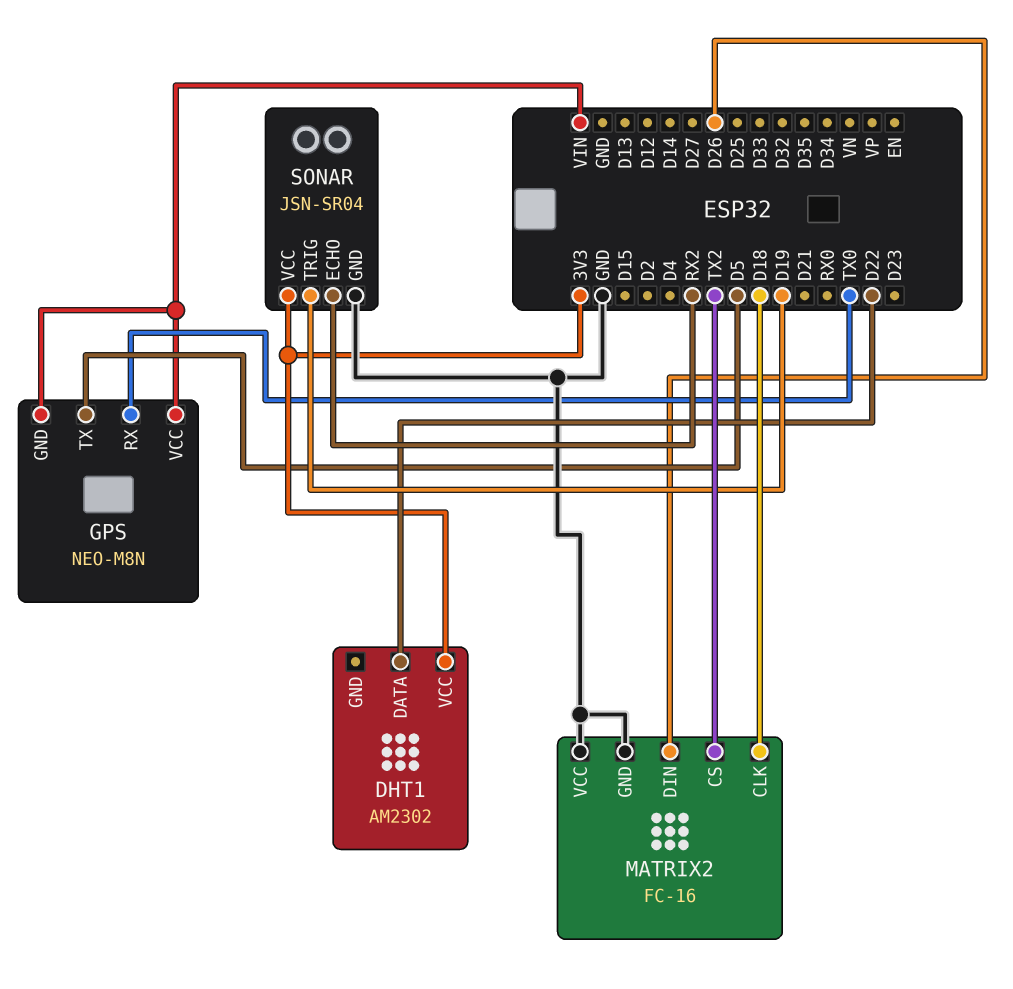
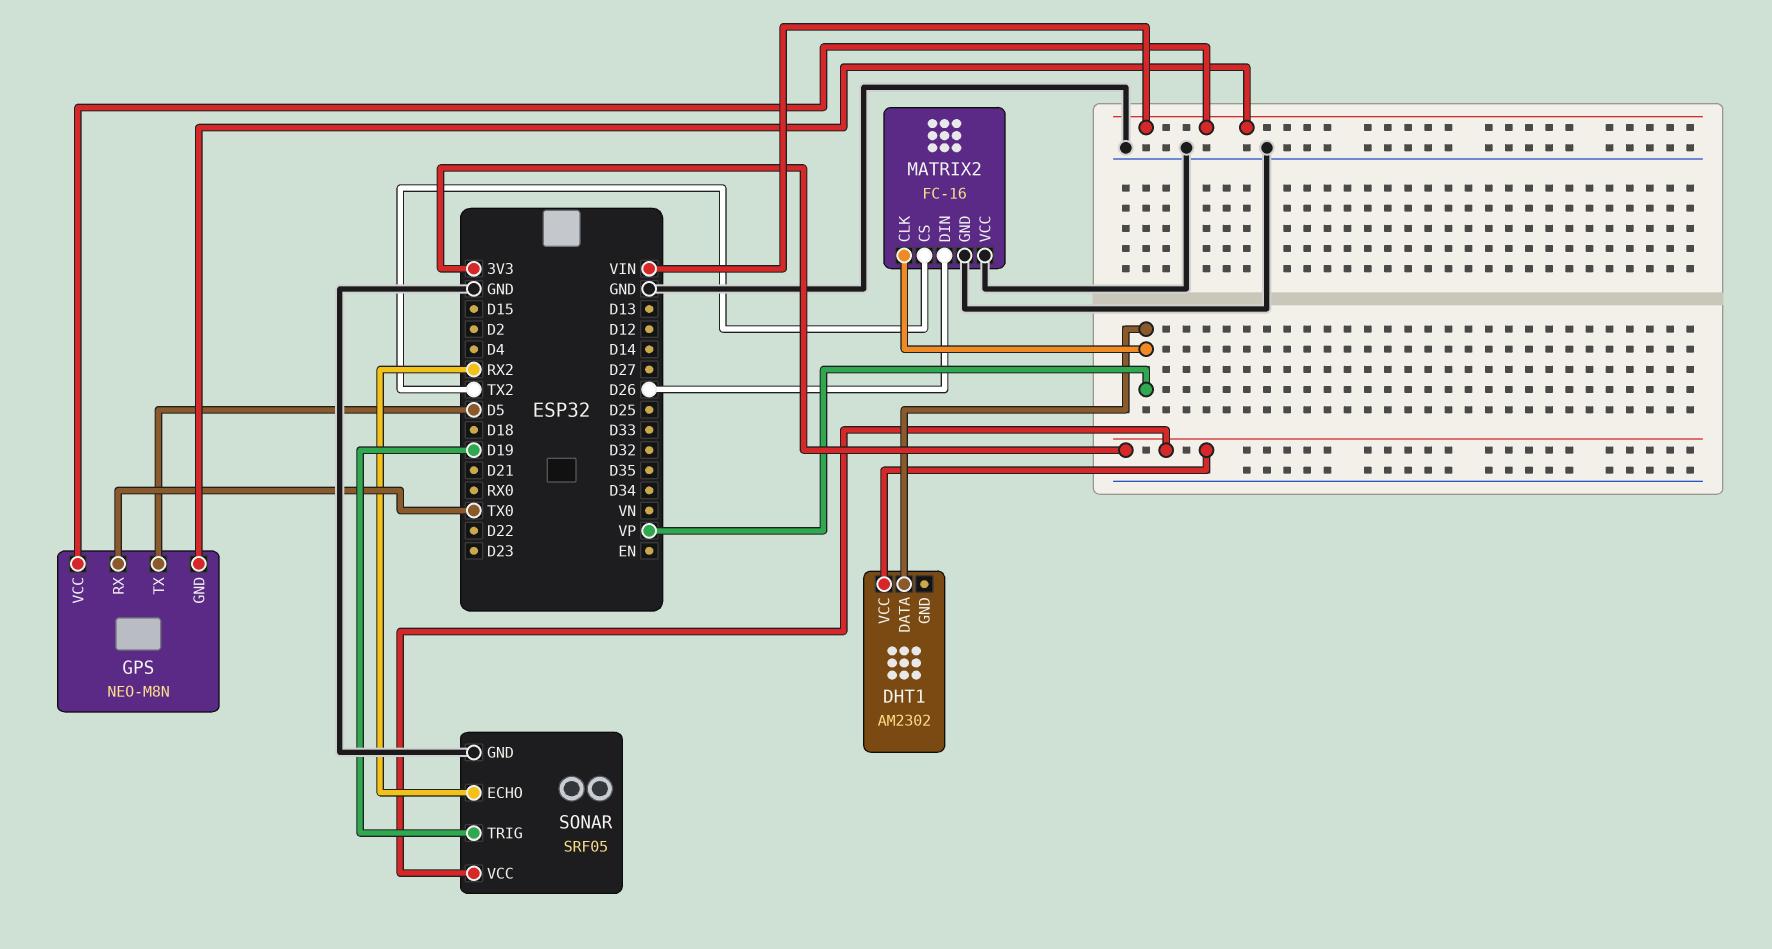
DHT1 pin DATA: D22 -> VP
MATRIX2 pin CLK: D18 -> VP
SONAR: JSN-SR04 -> SRF05

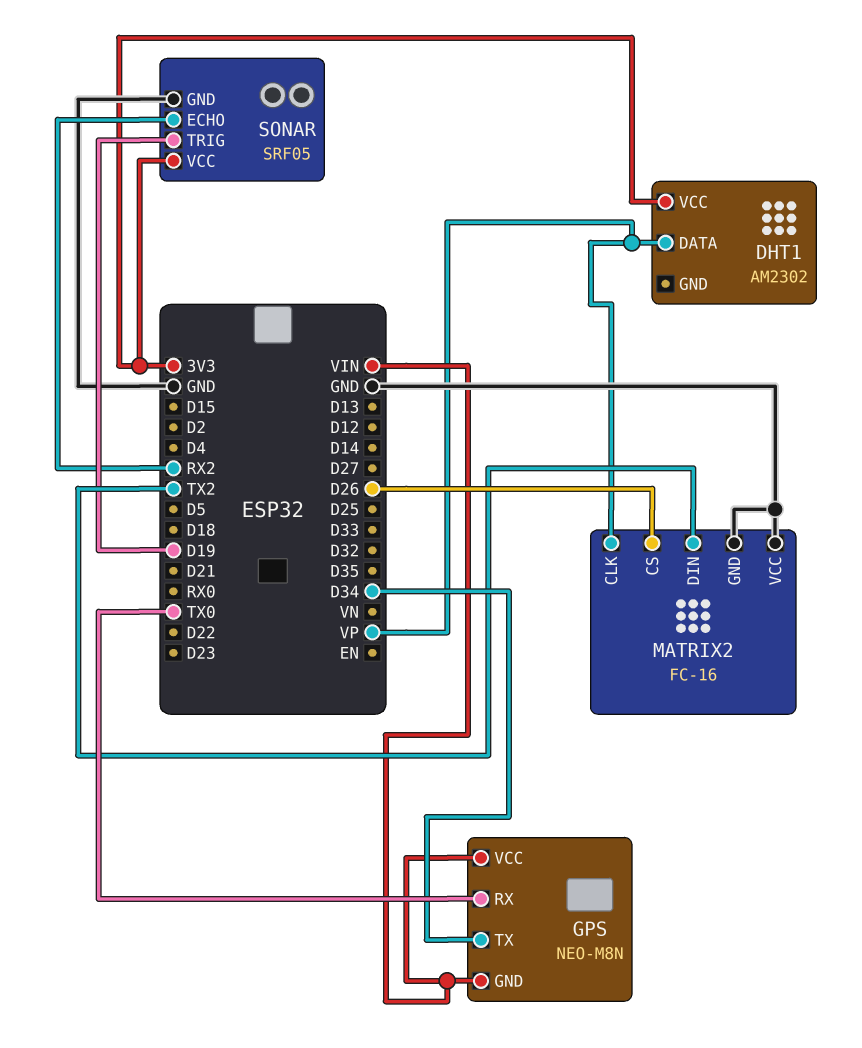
GPS pin TX: D5 -> D34
MATRIX2 pin CS: TX2 -> D26
MATRIX2 pin DIN: D26 -> TX2

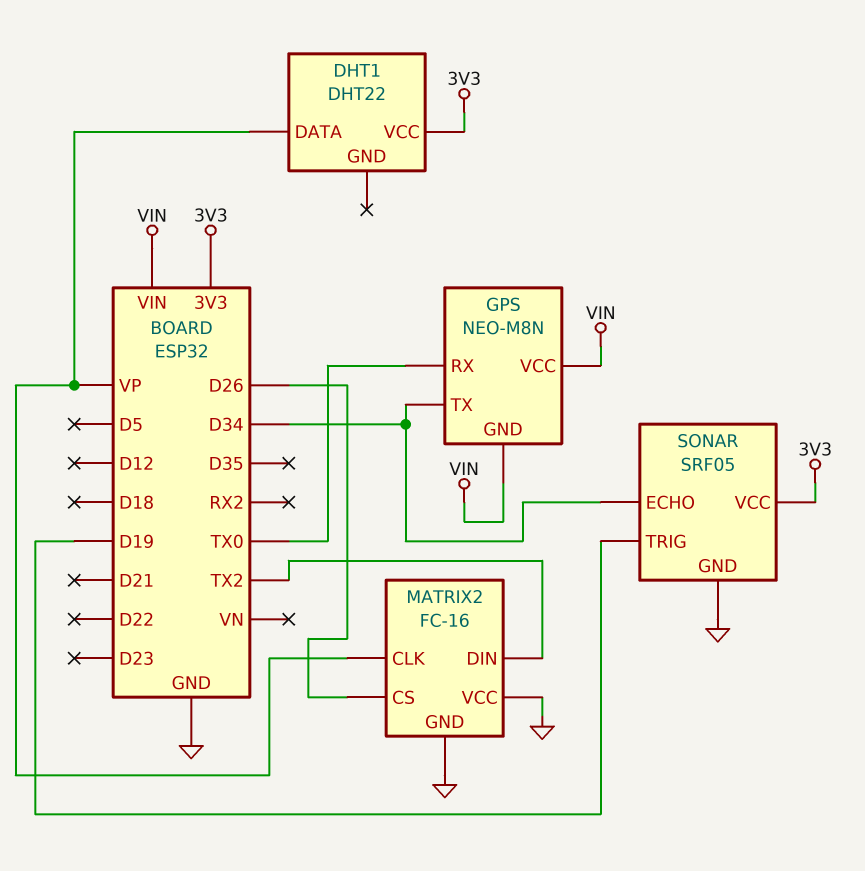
DHT1: AM2302 -> DHT22
SONAR pin ECHO: RX2 -> D34

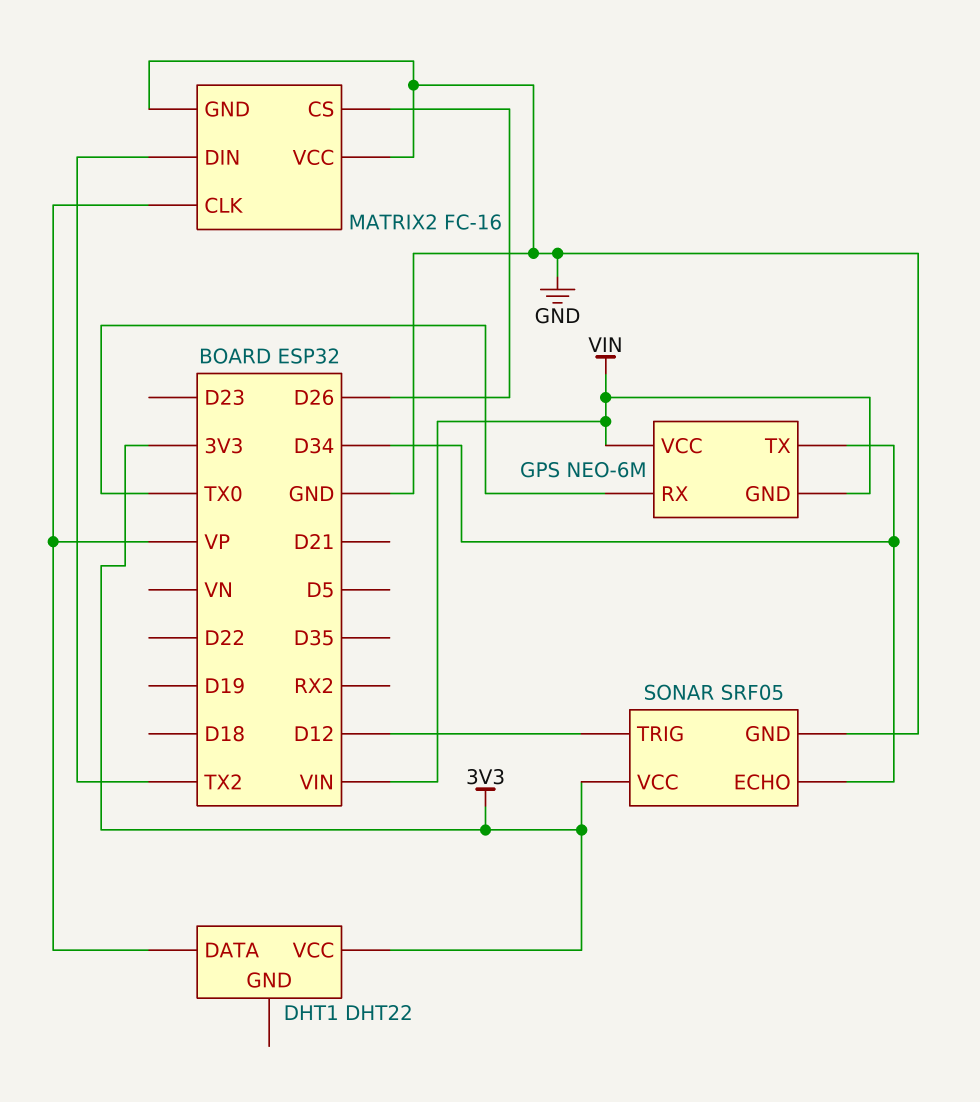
GPS: NEO-M8N -> NEO-6M
SONAR pin TRIG: D19 -> D12

